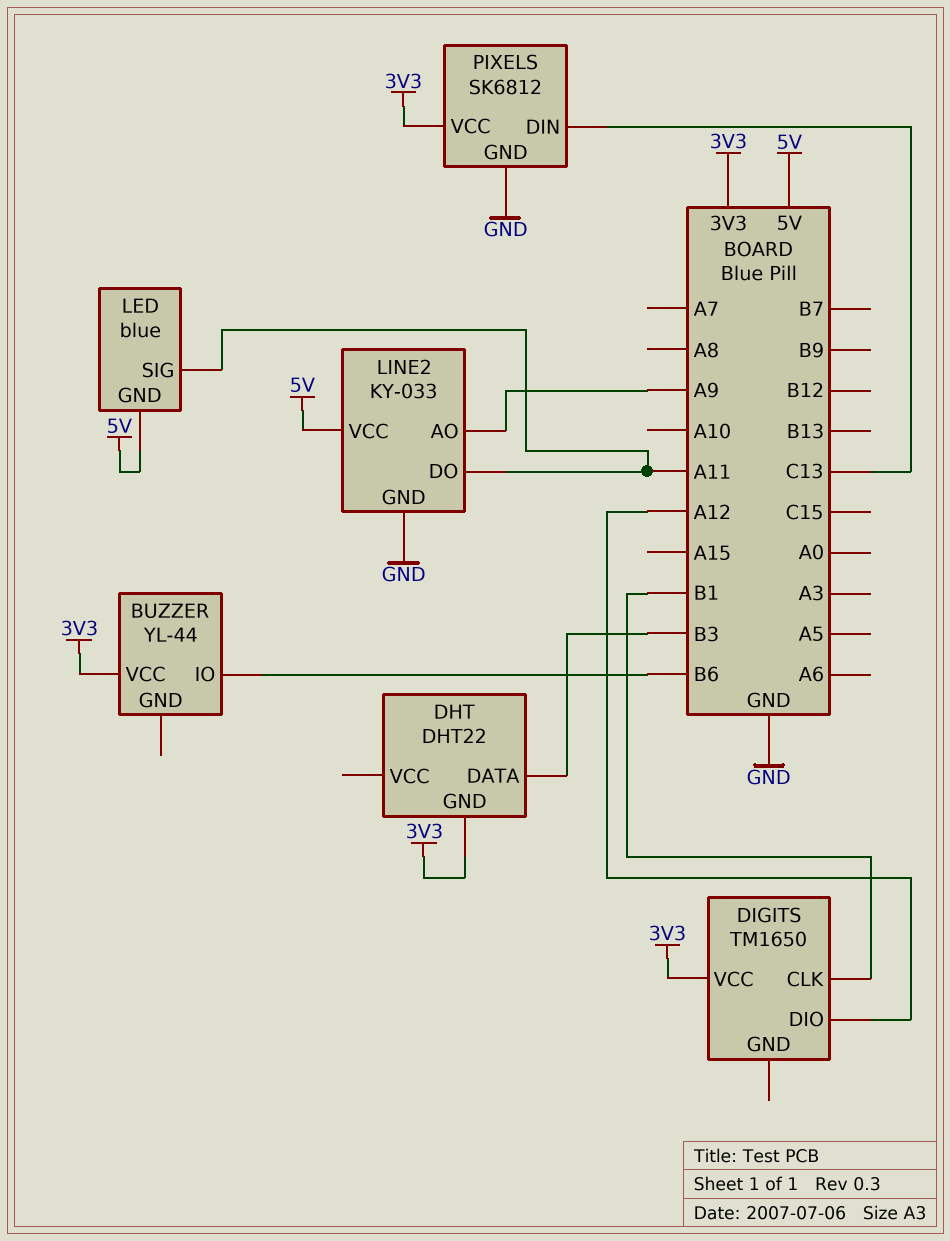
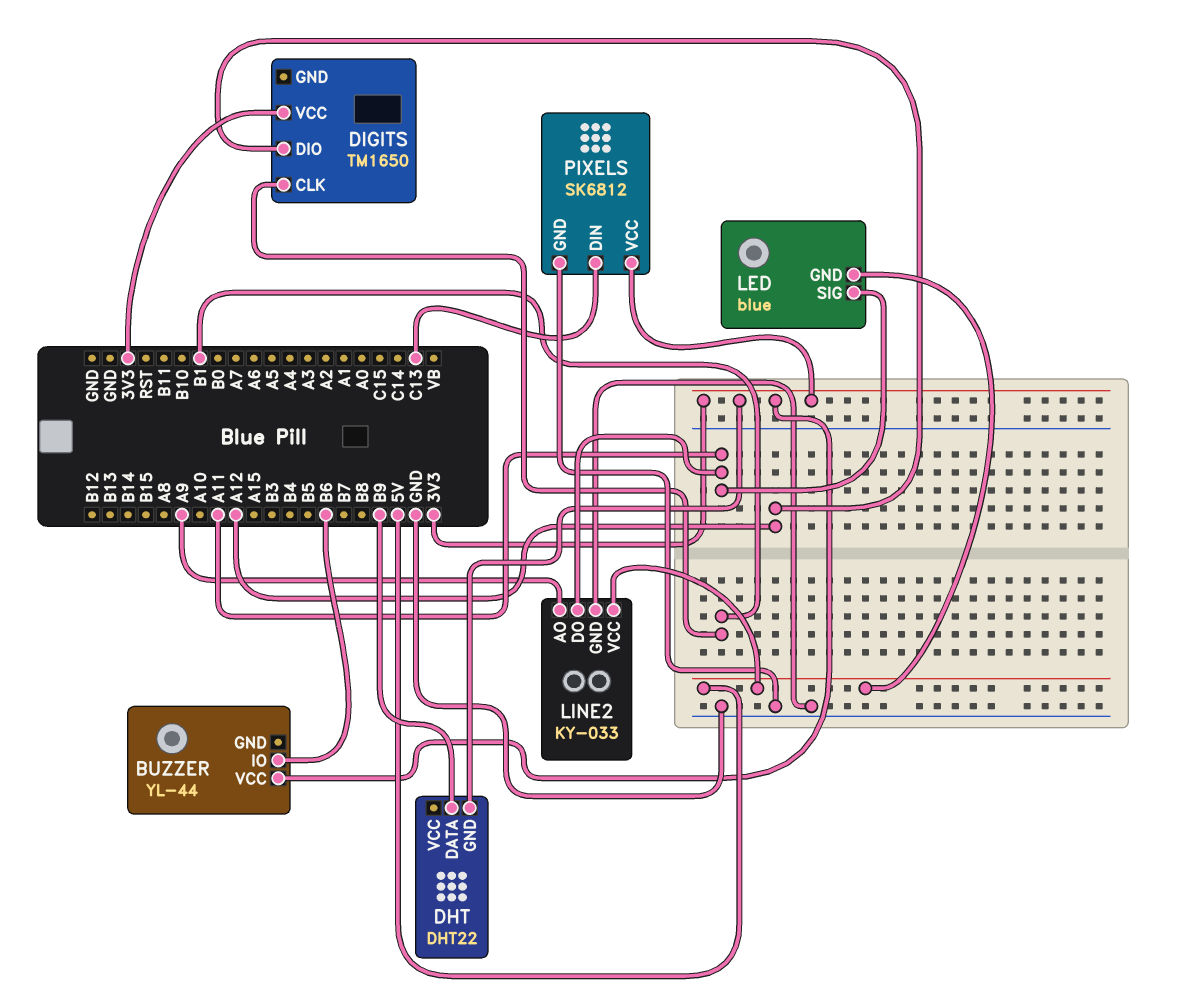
DHT pin DATA: B3 -> B9

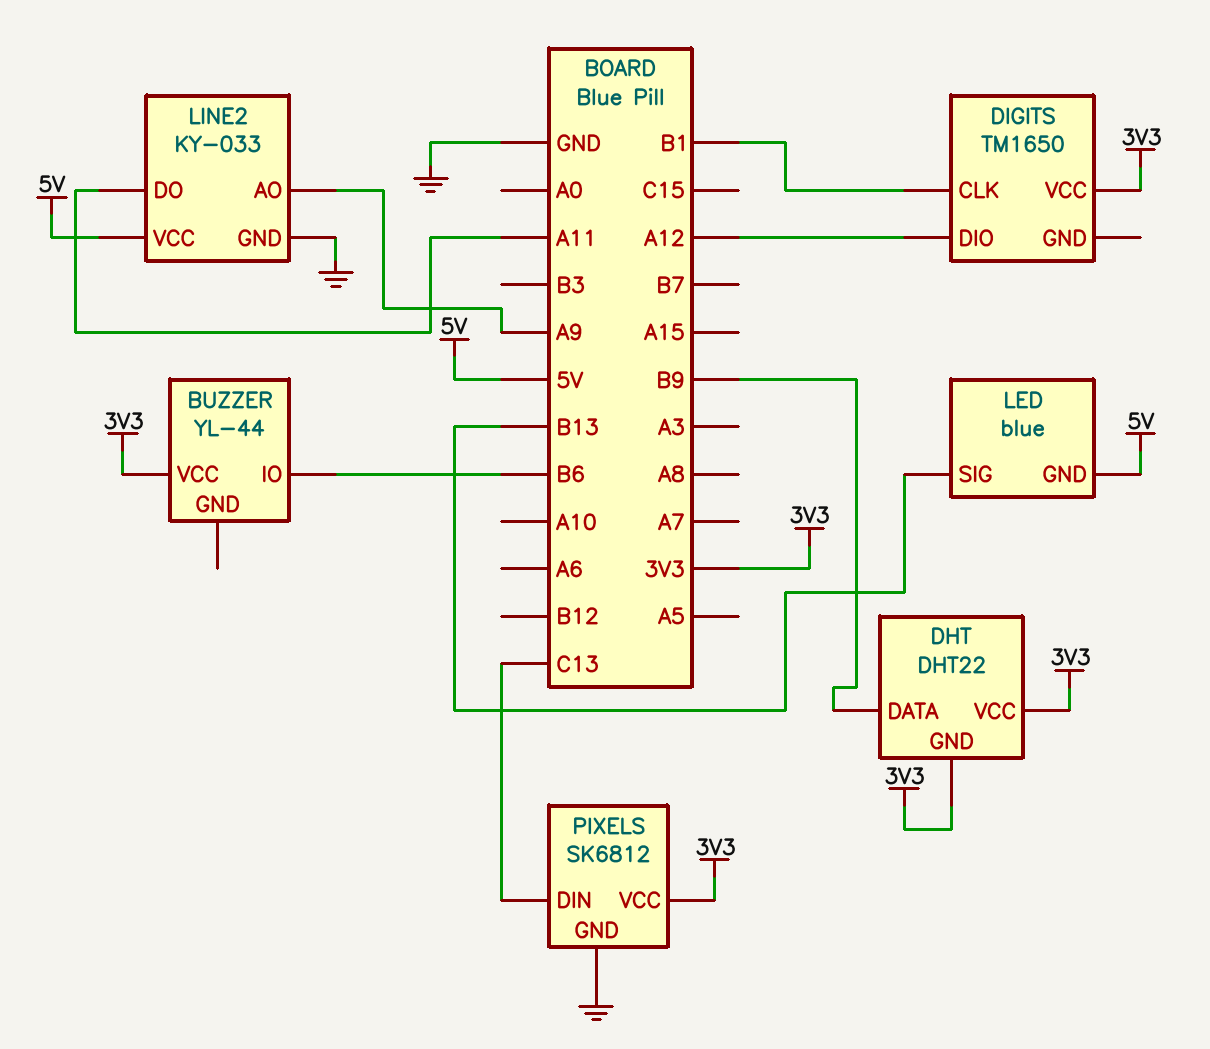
DHT pin VCC: none -> 3V3
LED pin SIG: A11 -> B13

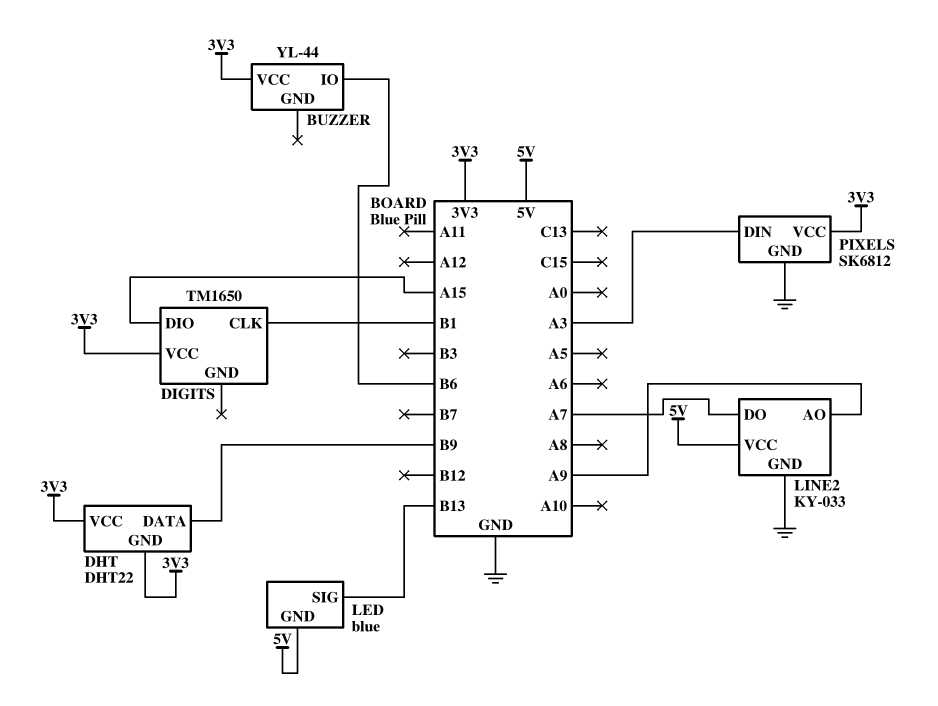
DIGITS pin DIO: A12 -> A15
LINE2 pin DO: A11 -> A7
PIXELS pin DIN: C13 -> A3

